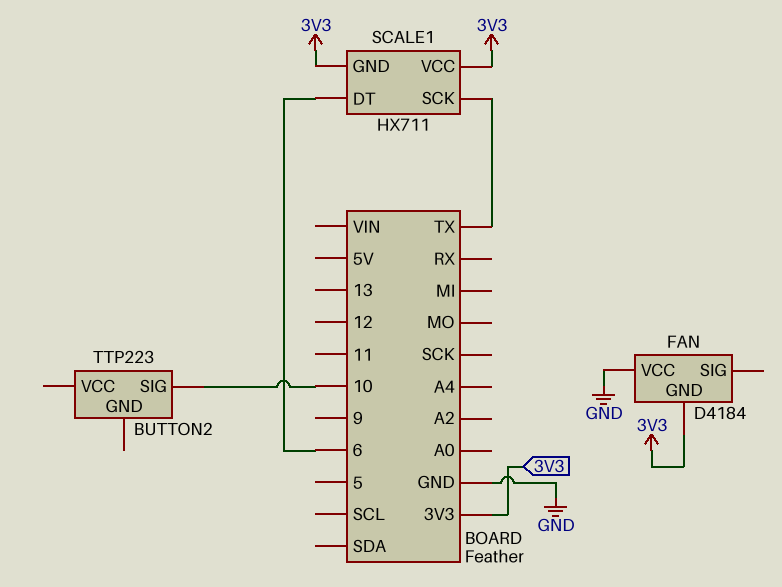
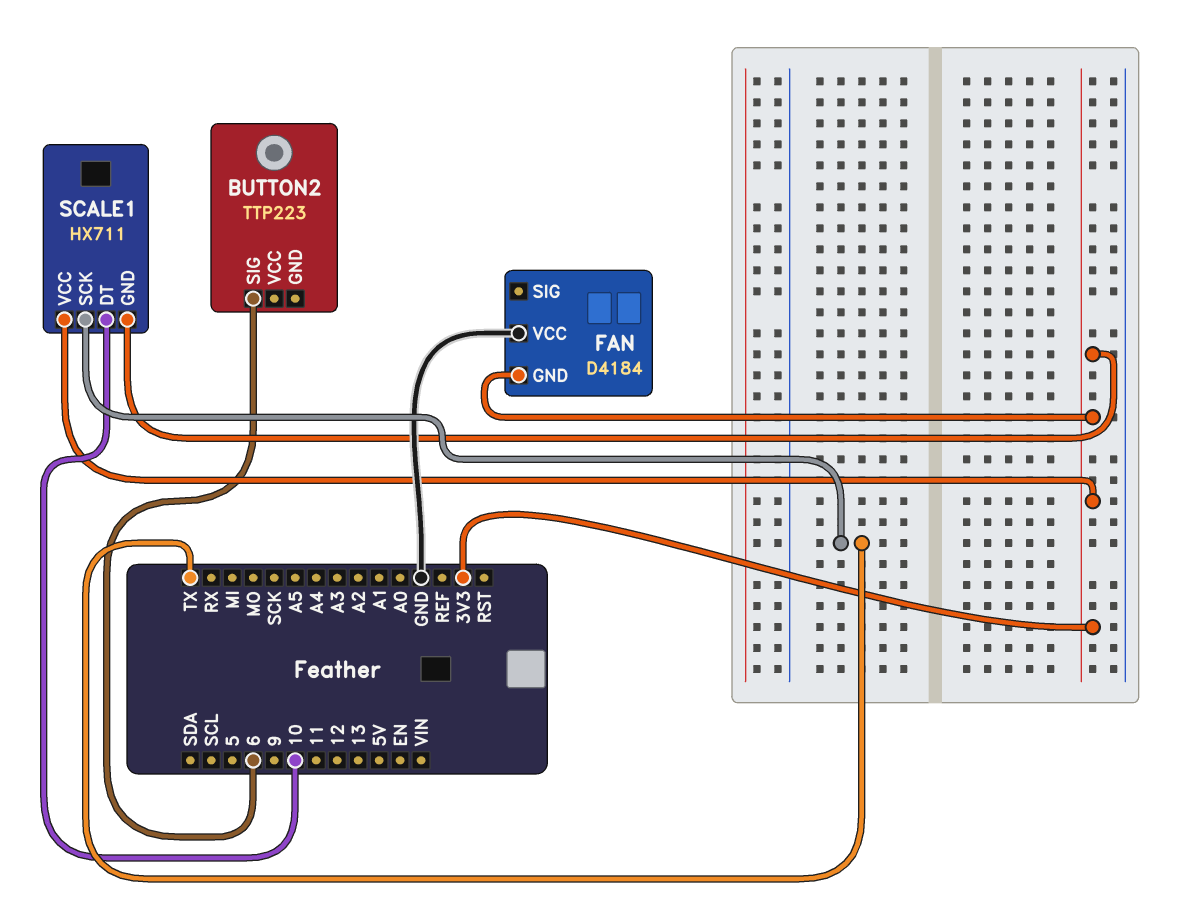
BUTTON2 pin SIG: 10 -> 6
SCALE1 pin DT: 6 -> 10

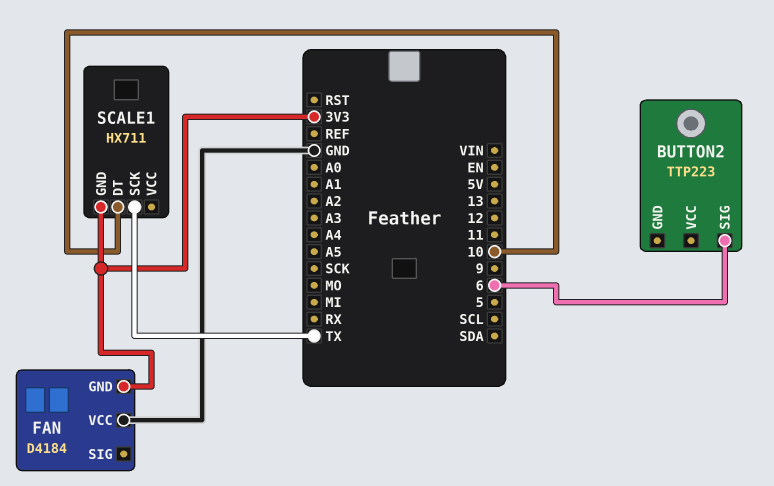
SCALE1 pin VCC: 3V3 -> none

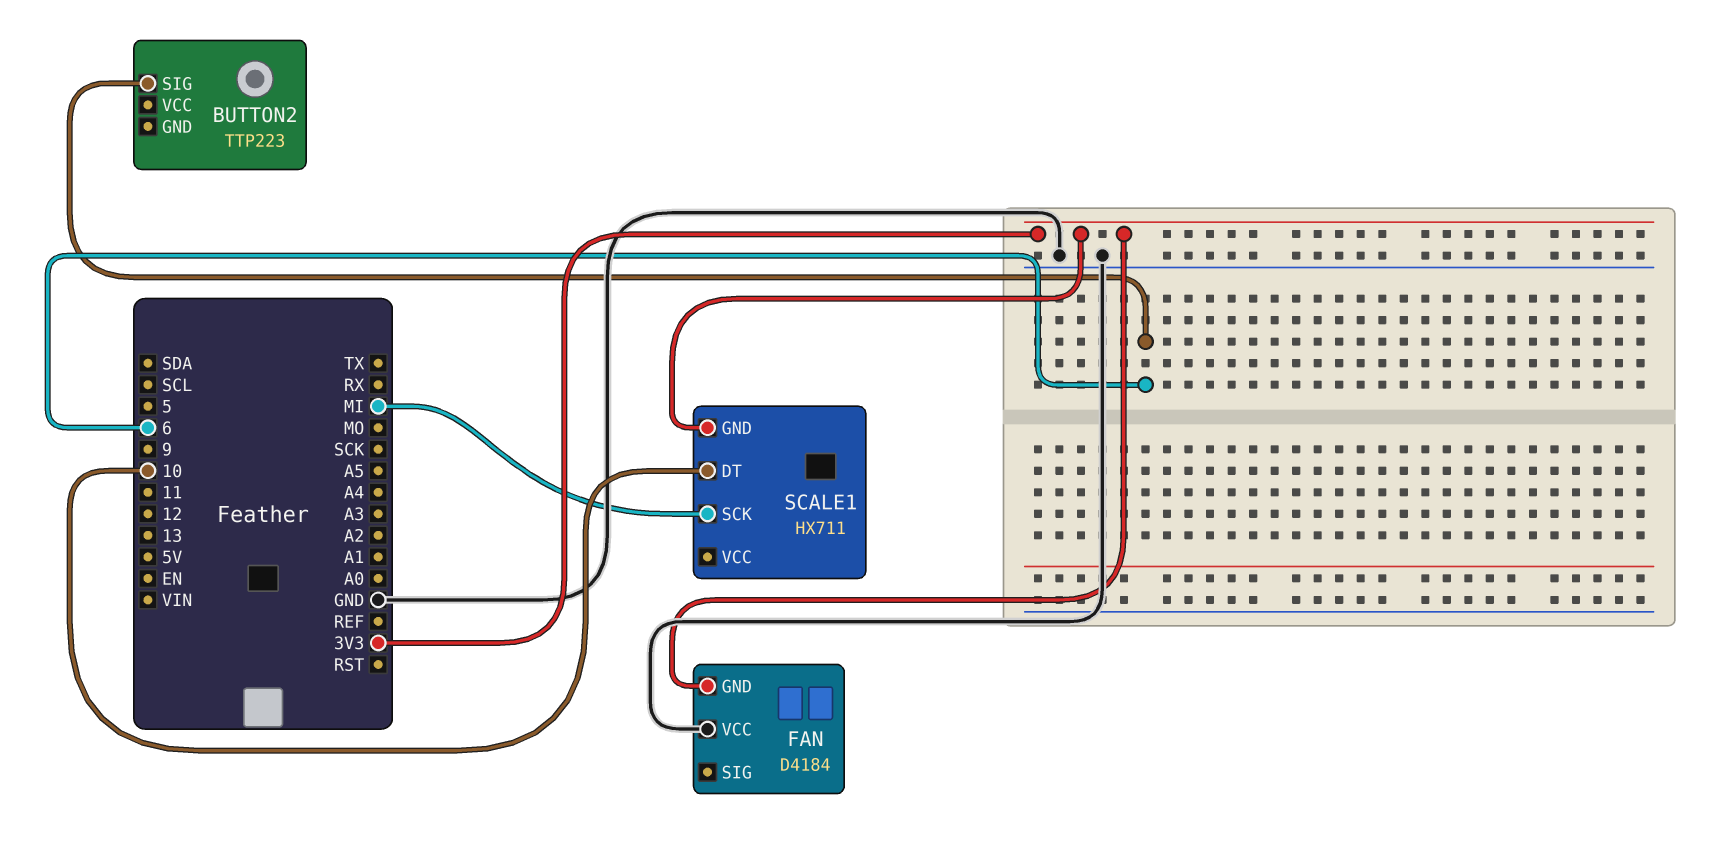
SCALE1 pin SCK: TX -> MI

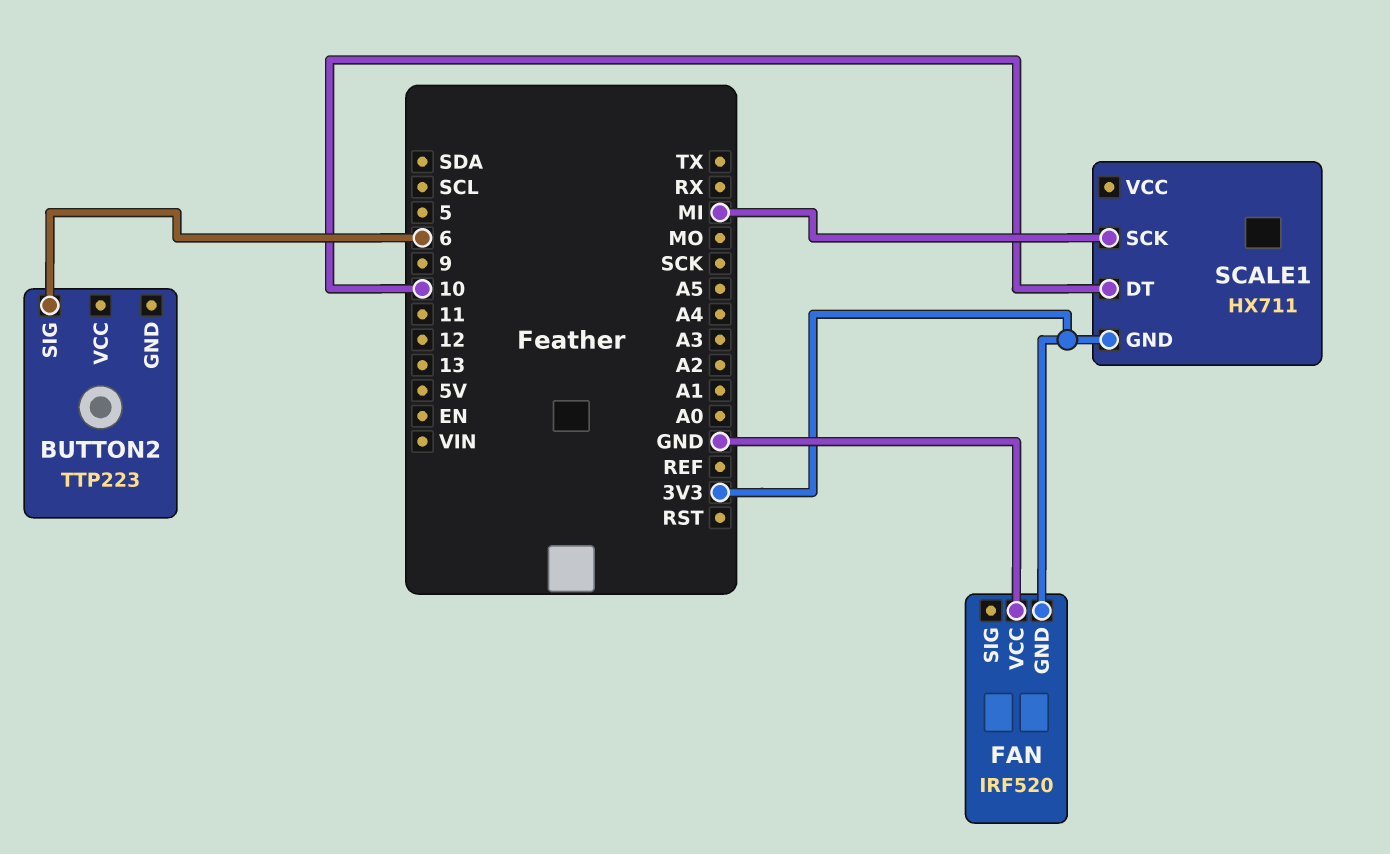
FAN: D4184 -> IRF520

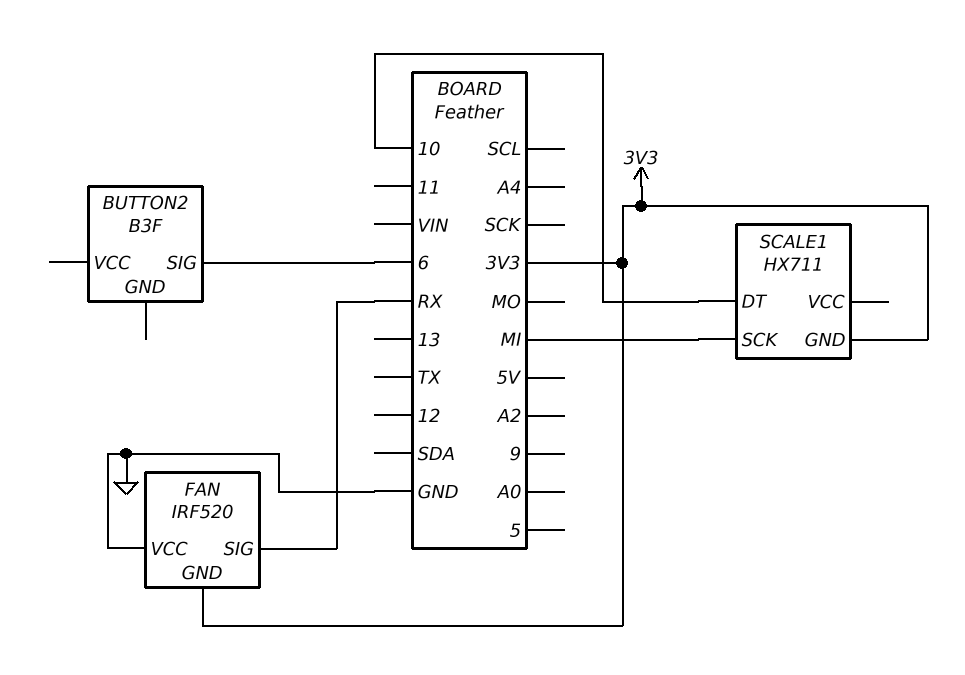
BUTTON2: TTP223 -> B3F
FAN pin SIG: none -> RX

